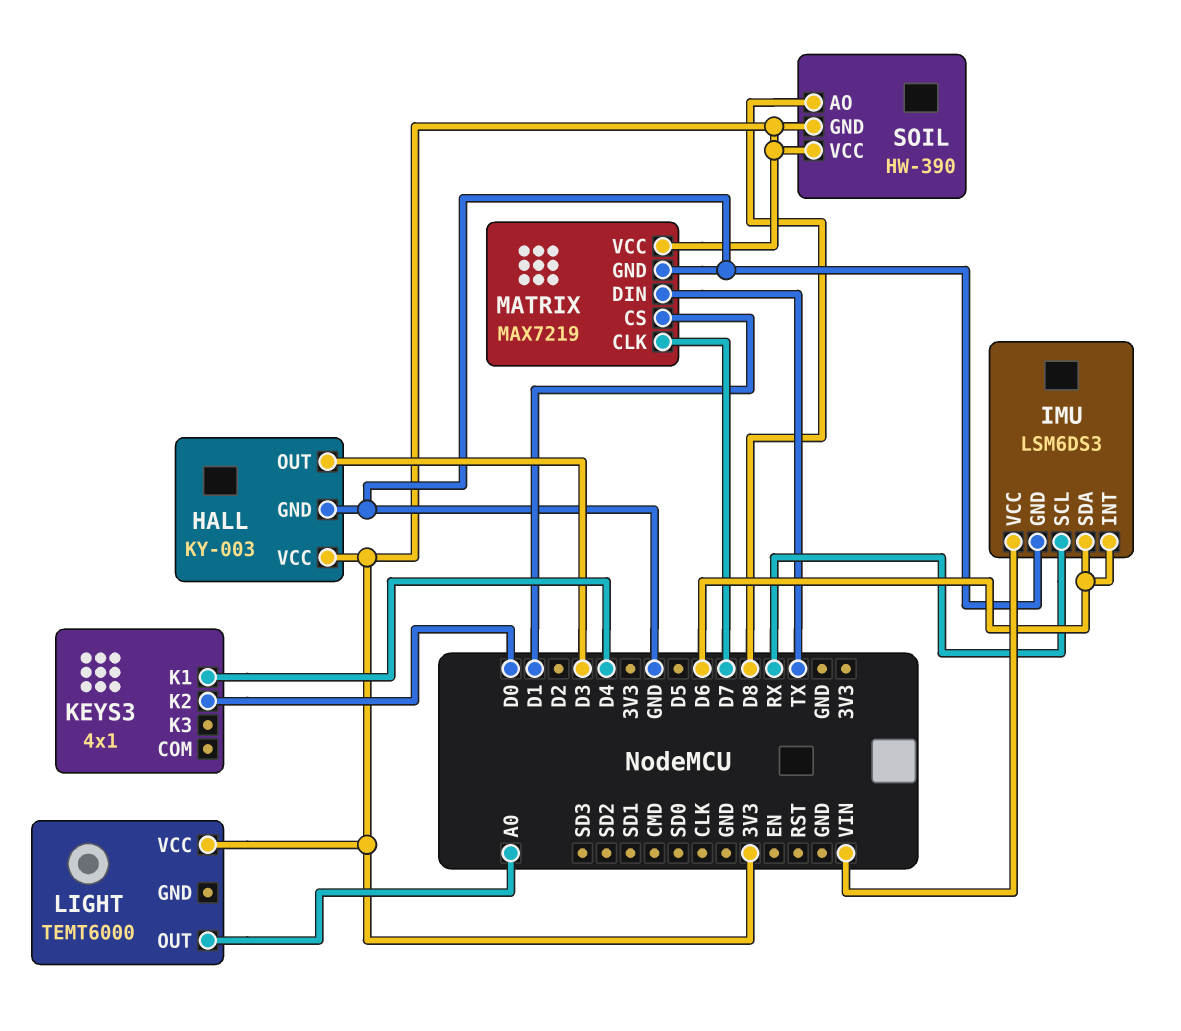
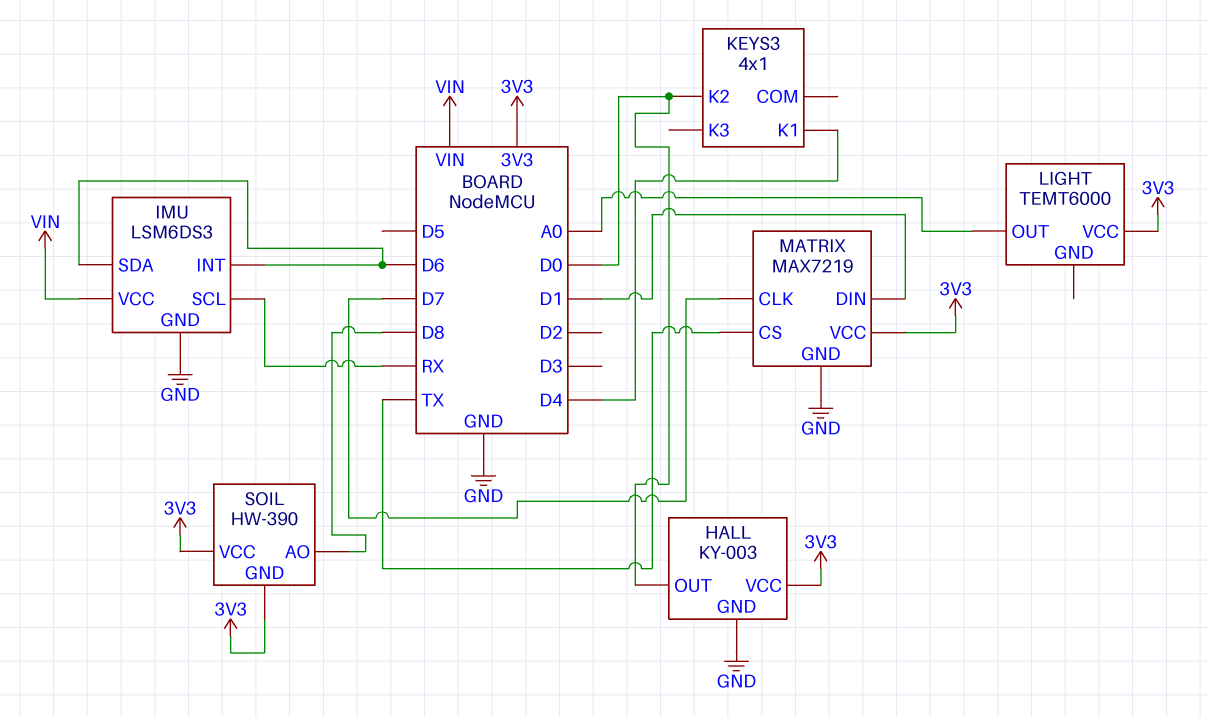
HALL pin OUT: D3 -> D0
MATRIX pin CS: D1 -> TX
MATRIX pin DIN: TX -> D1

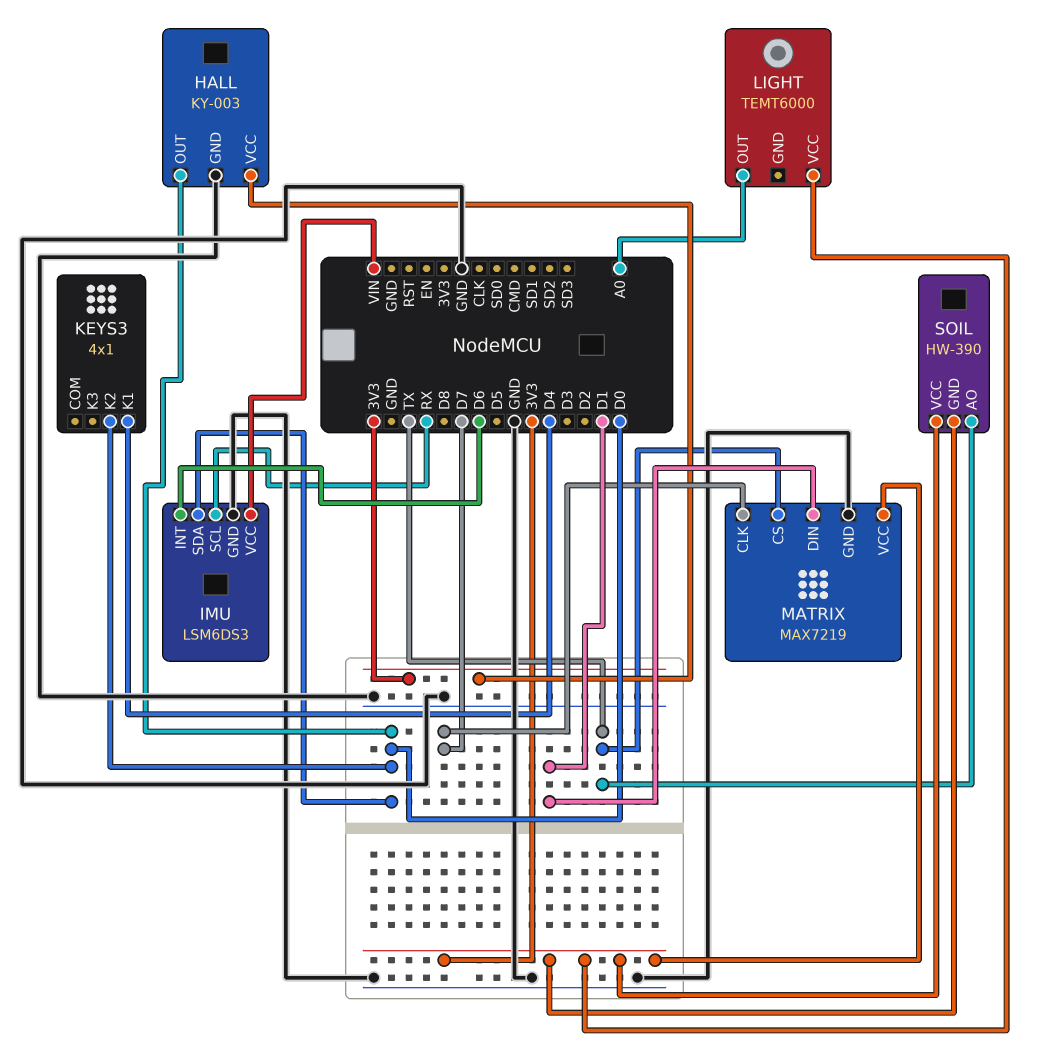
IMU pin SDA: D6 -> D0
SOIL pin AO: D8 -> TX

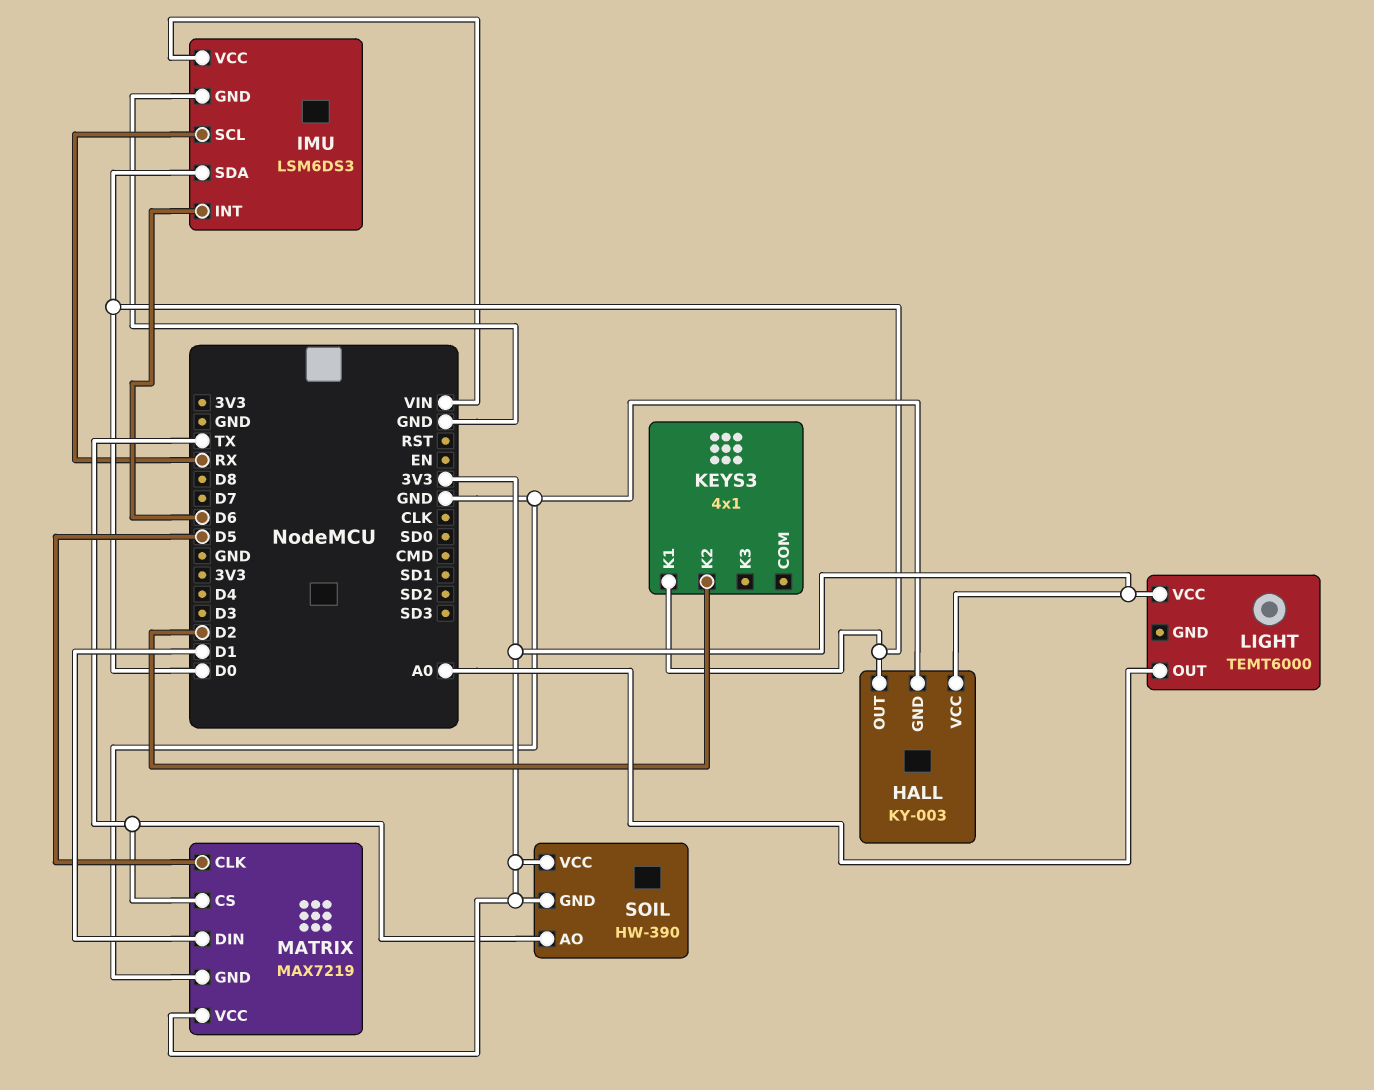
KEYS3 pin K1: D4 -> D0
KEYS3 pin K2: D0 -> D2
MATRIX pin CLK: D7 -> D5

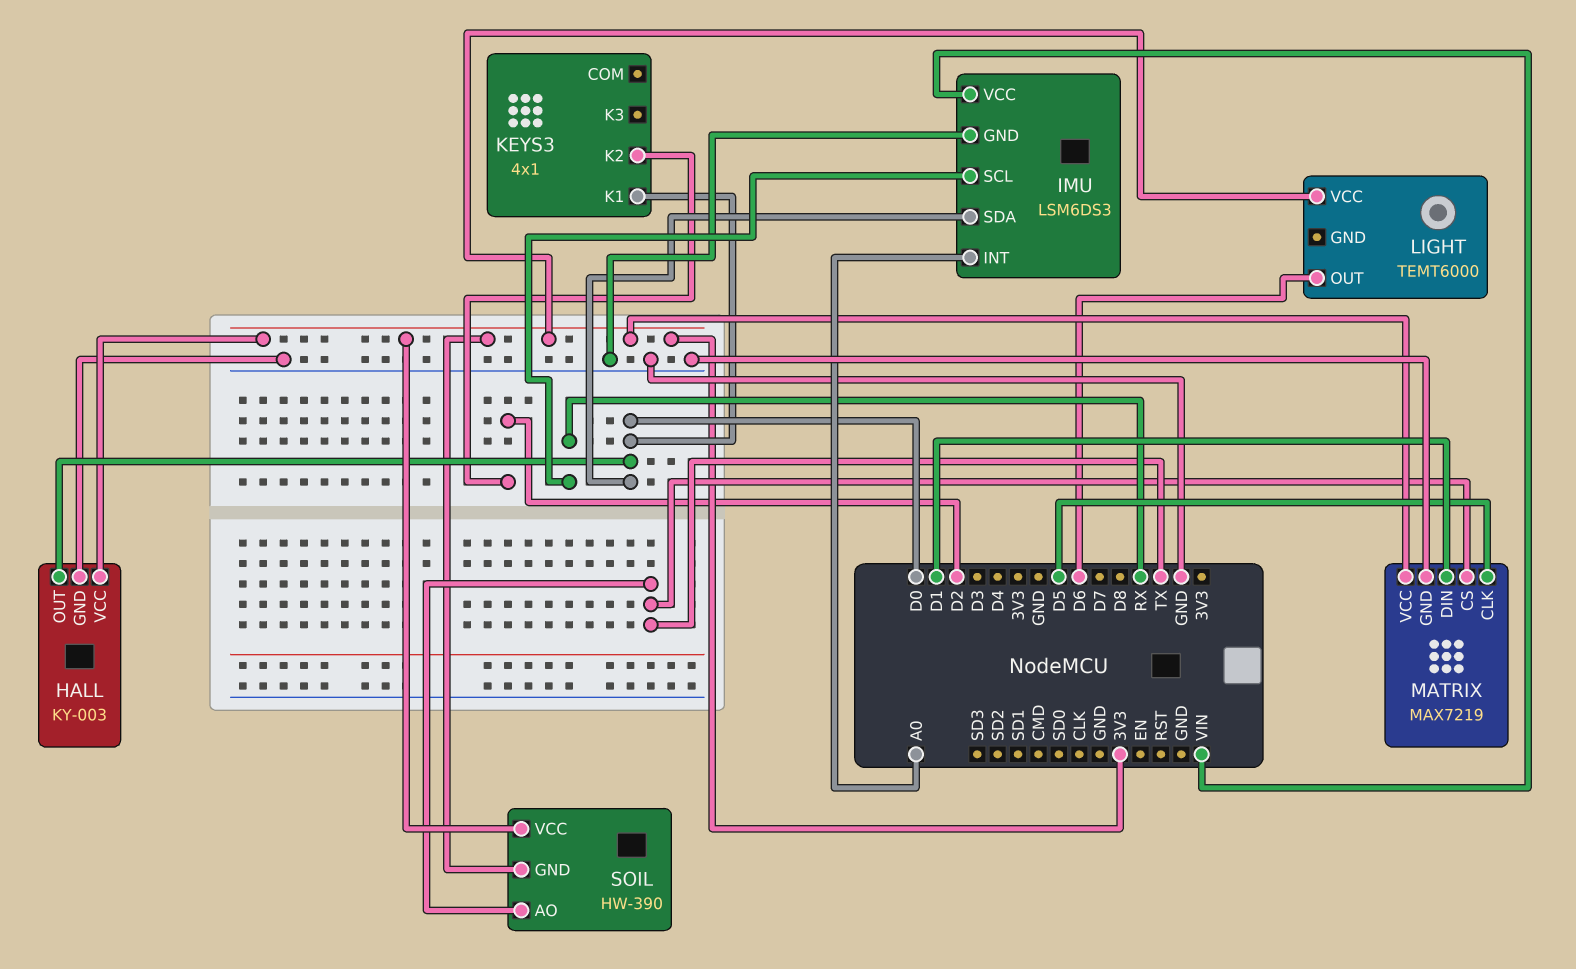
IMU pin INT: D6 -> A0
LIGHT pin OUT: A0 -> D6

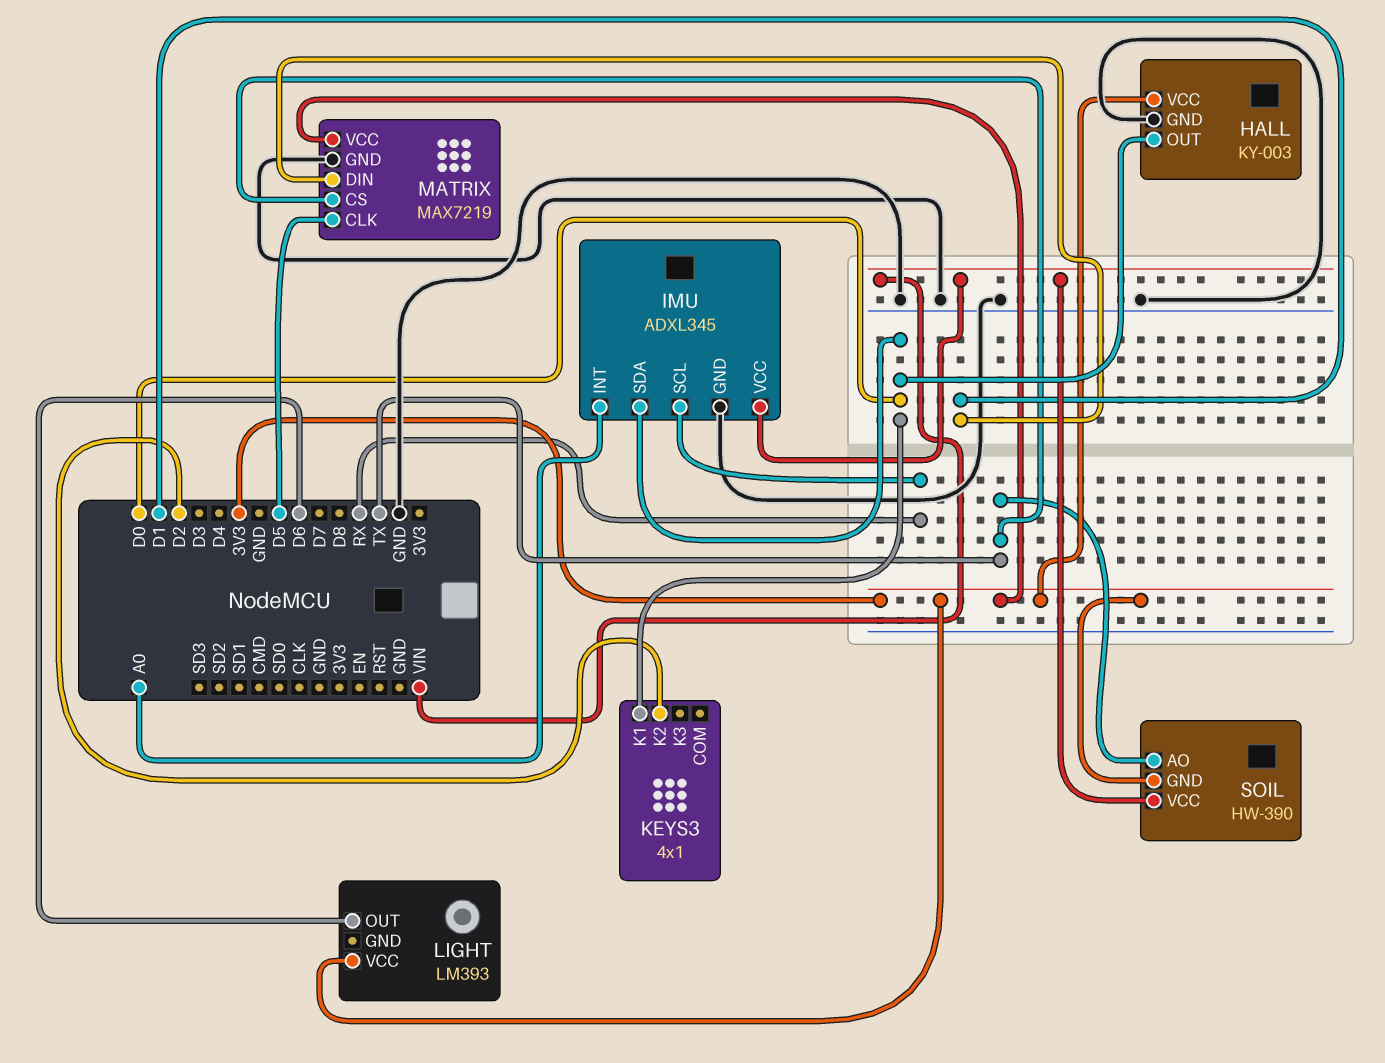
IMU: LSM6DS3 -> ADXL345
LIGHT: TEMT6000 -> LM393
SOIL pin VCC: 3V3 -> VIN

